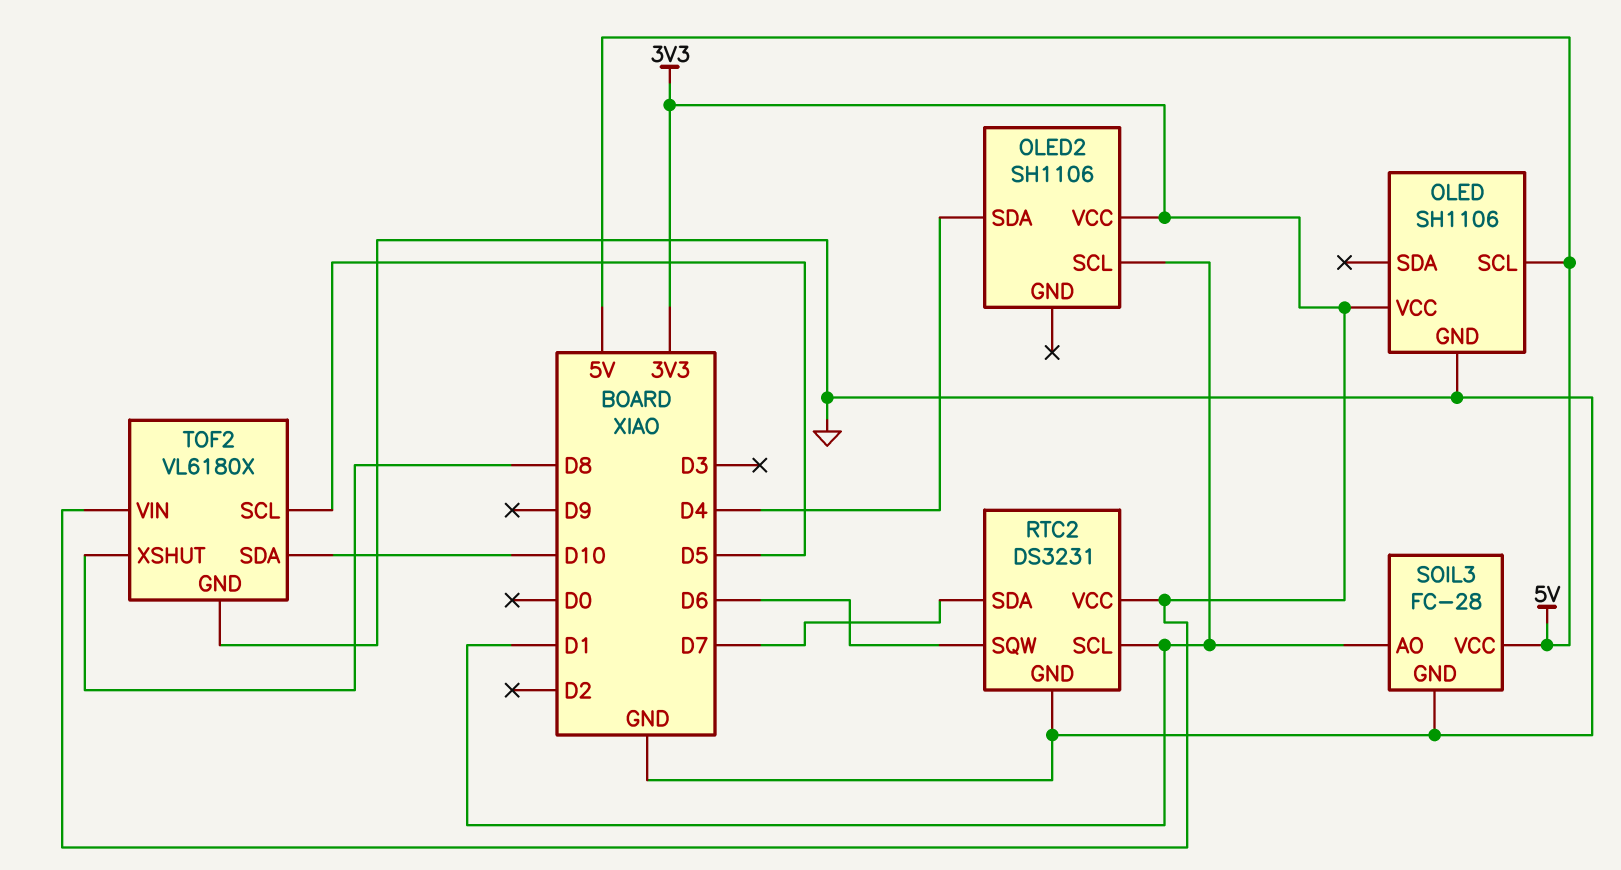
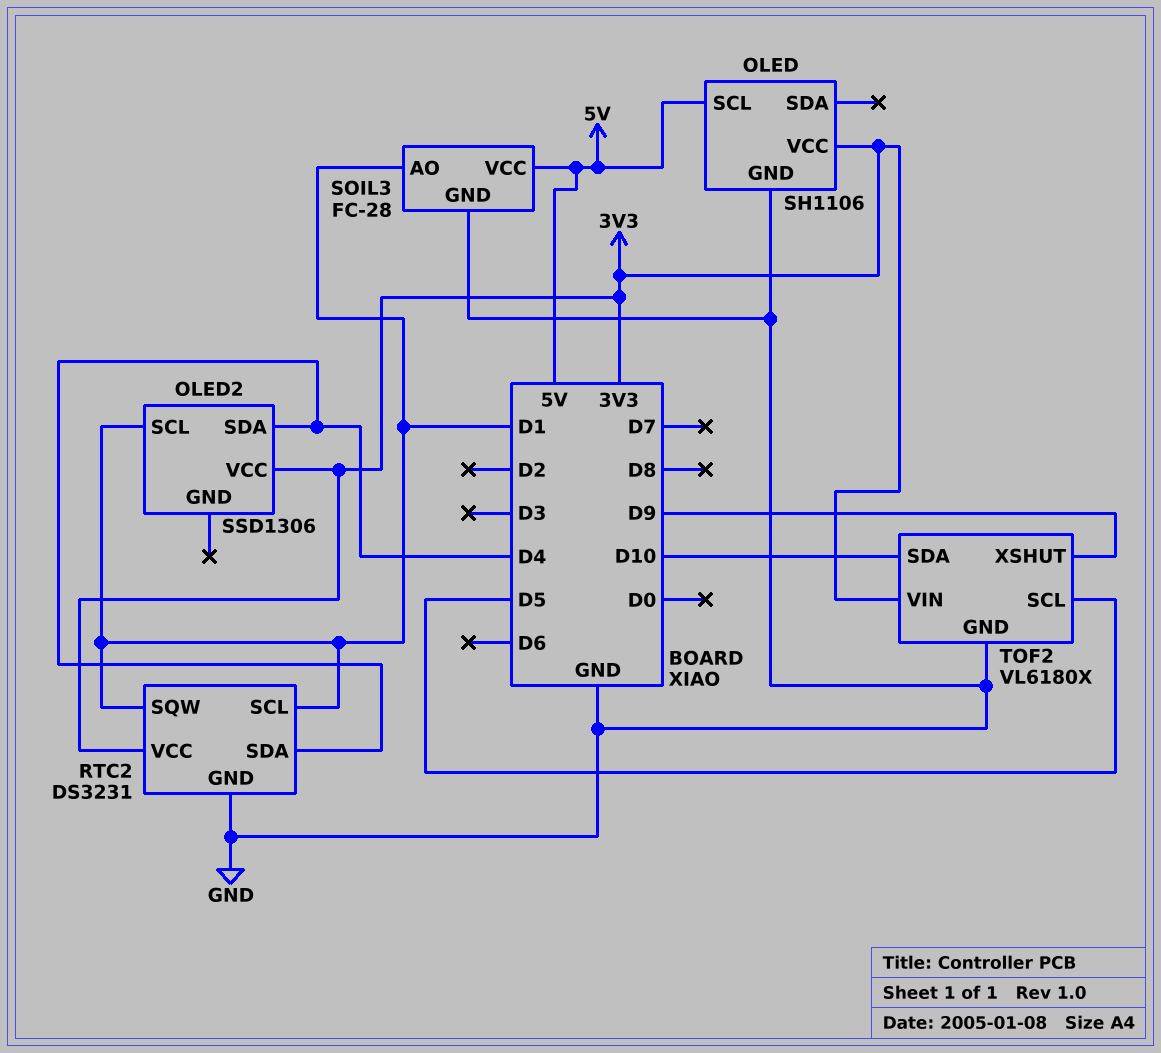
OLED2: SH1106 -> SSD1306
RTC2 pin SDA: D7 -> D4
RTC2 pin SQW: D6 -> D1
TOF2 pin XSHUT: D8 -> D9

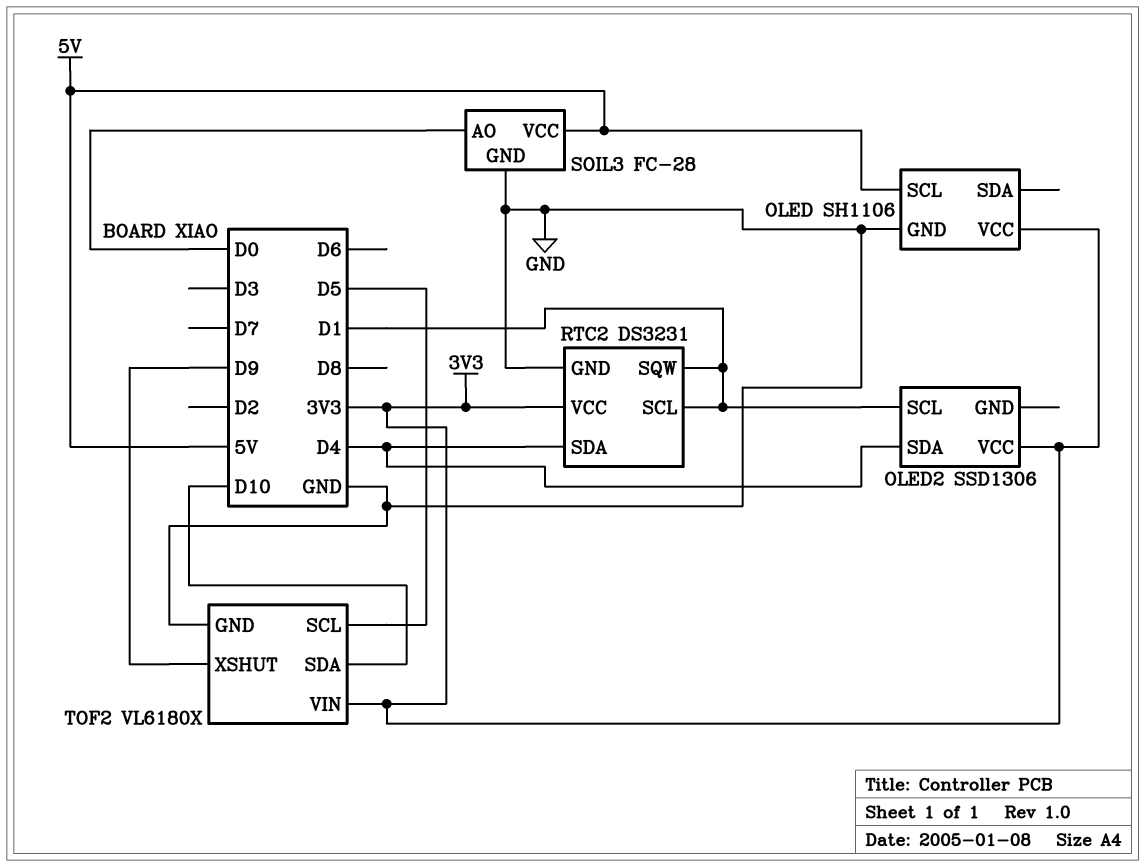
SOIL3 pin AO: D1 -> D0

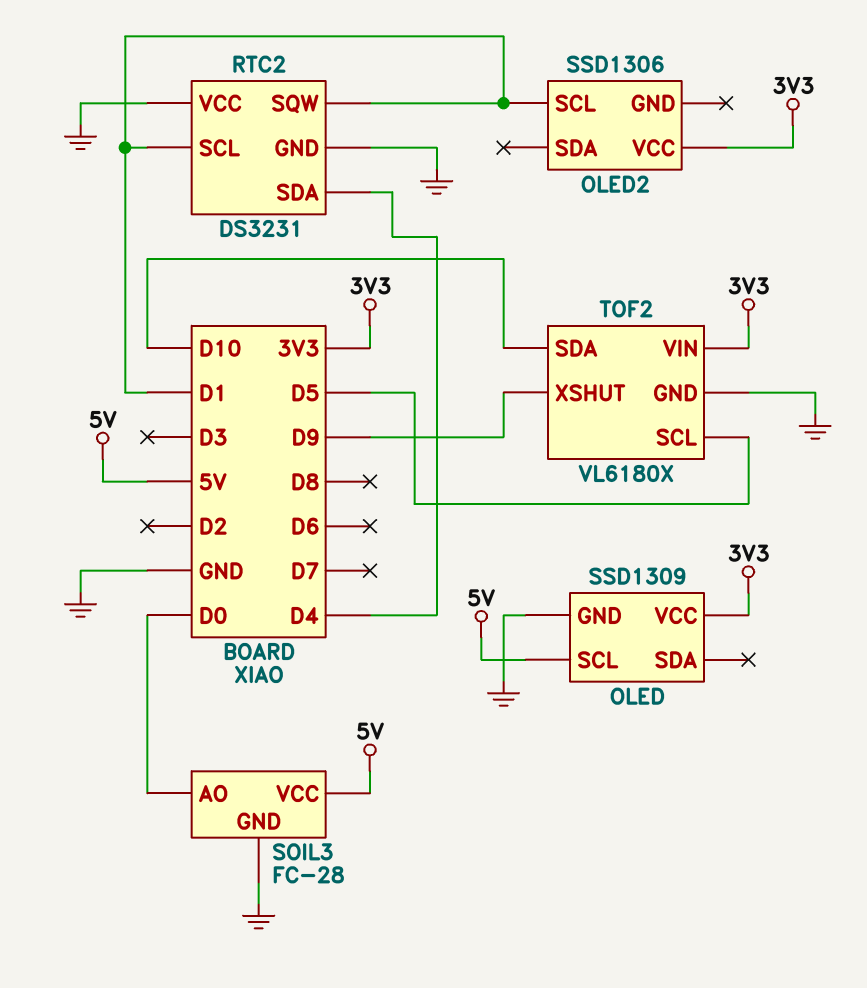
OLED: SH1106 -> SSD1309
OLED2 pin SDA: D4 -> none
RTC2 pin VCC: 3V3 -> GND

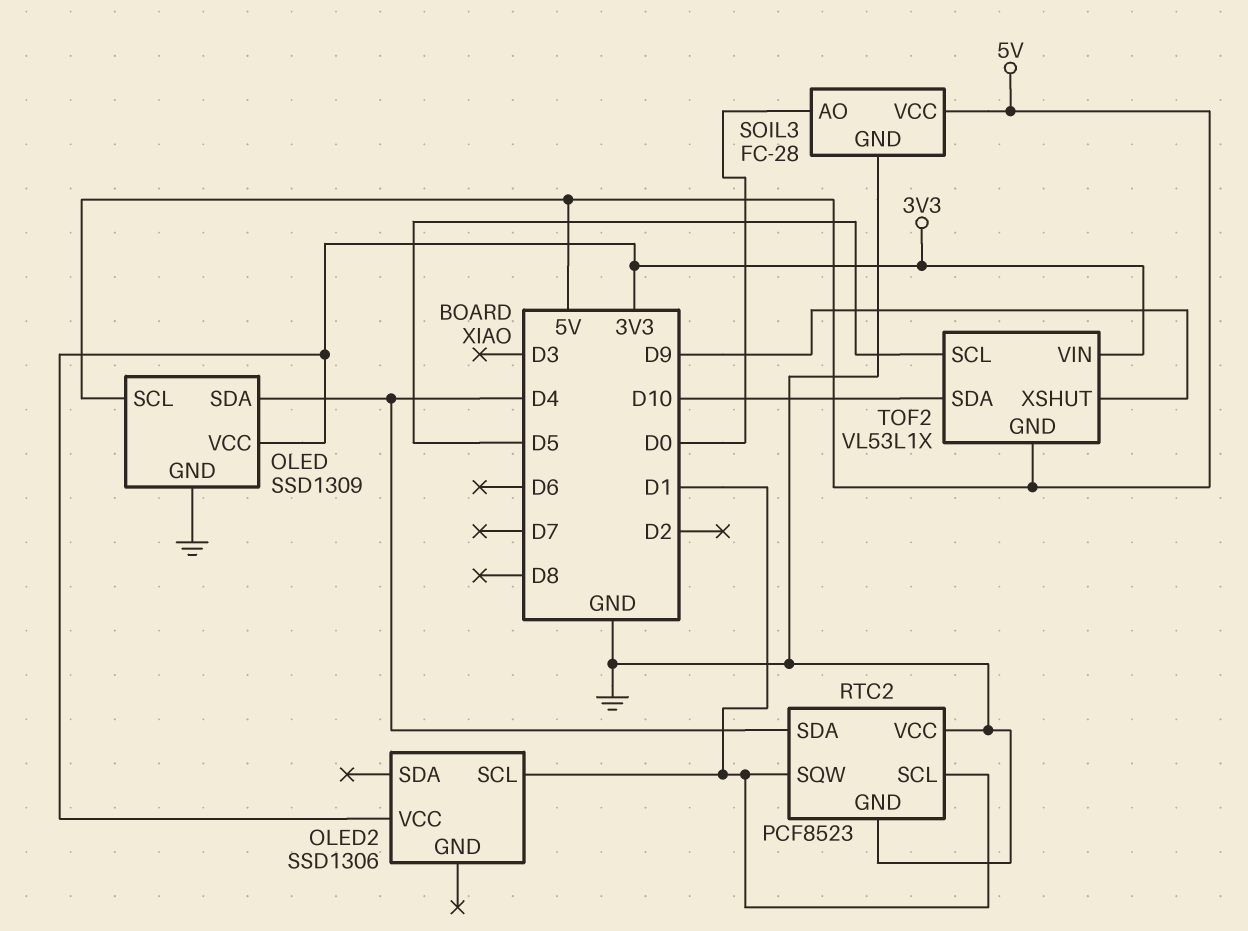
OLED pin SDA: none -> D4
RTC2: DS3231 -> PCF8523
TOF2: VL6180X -> VL53L1X
TOF2 pin GND: GND -> 5V

